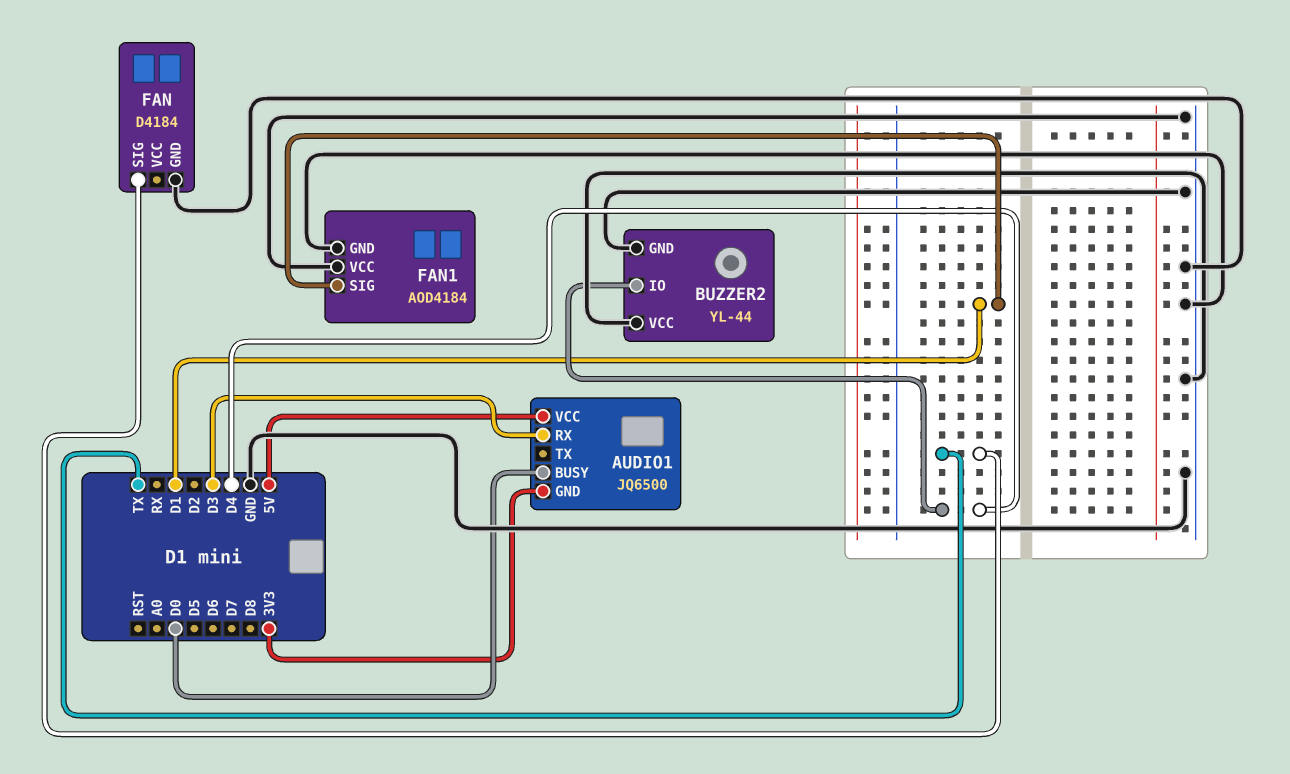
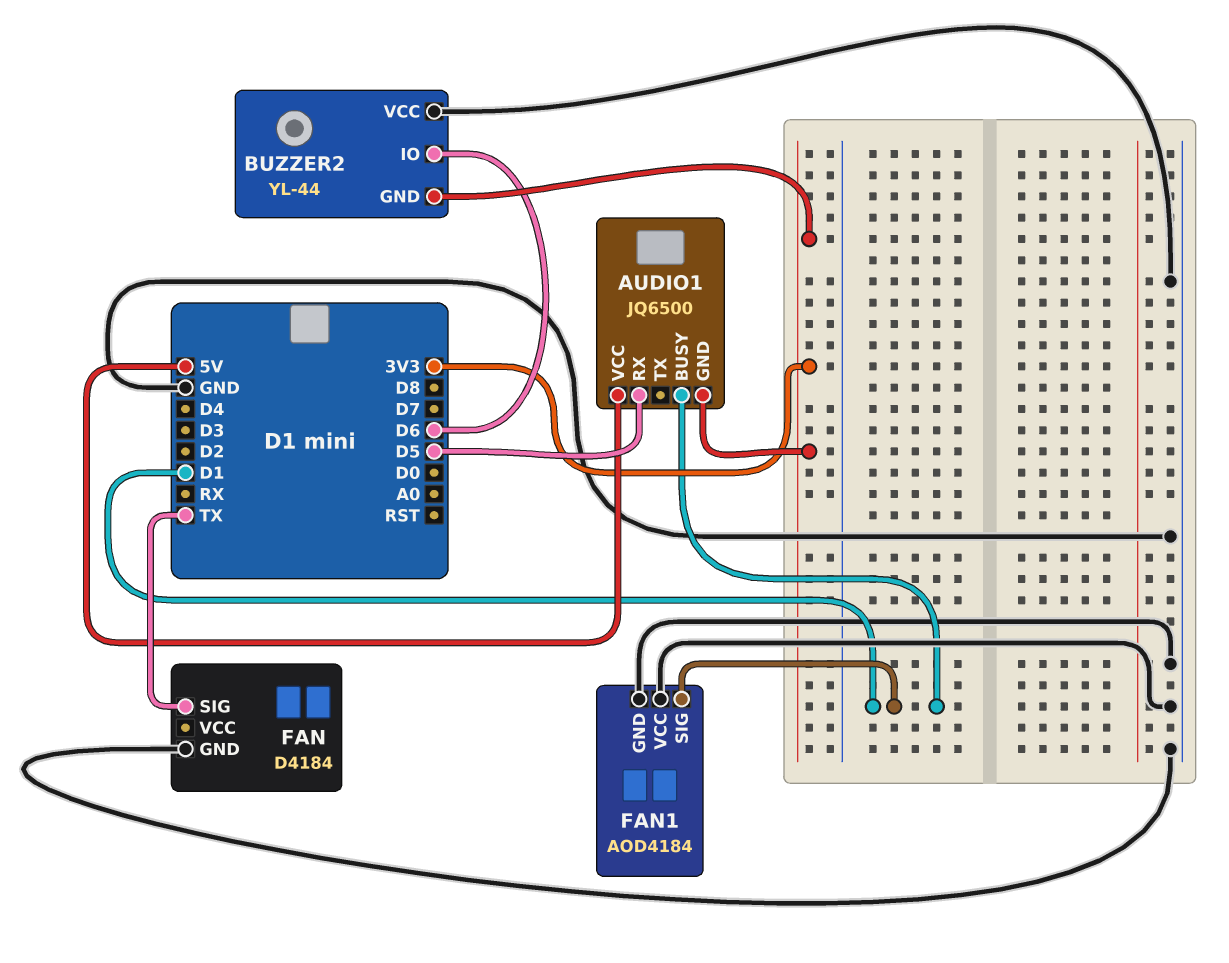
AUDIO1 pin BUSY: D0 -> D1
AUDIO1 pin RX: D3 -> D5
BUZZER2 pin GND: GND -> 3V3
BUZZER2 pin IO: D4 -> D6

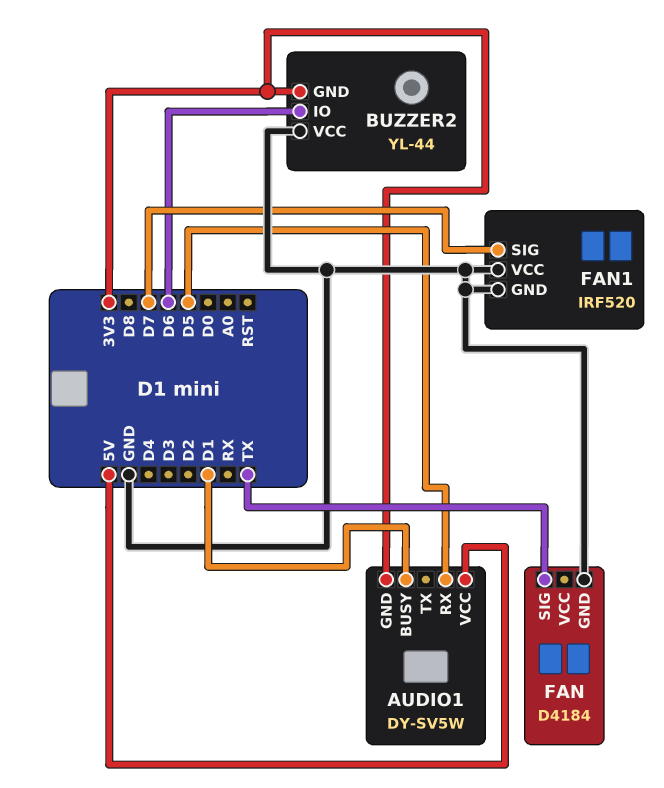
AUDIO1: JQ6500 -> DY-SV5W
FAN1: AOD4184 -> IRF520
FAN1 pin SIG: D1 -> D7

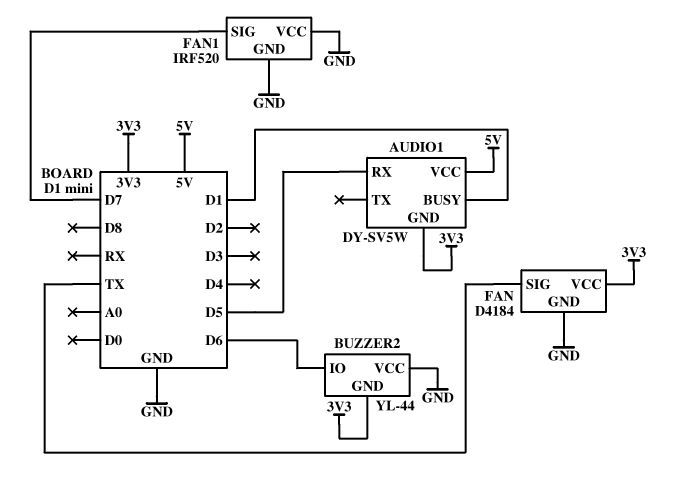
FAN pin VCC: none -> 3V3

